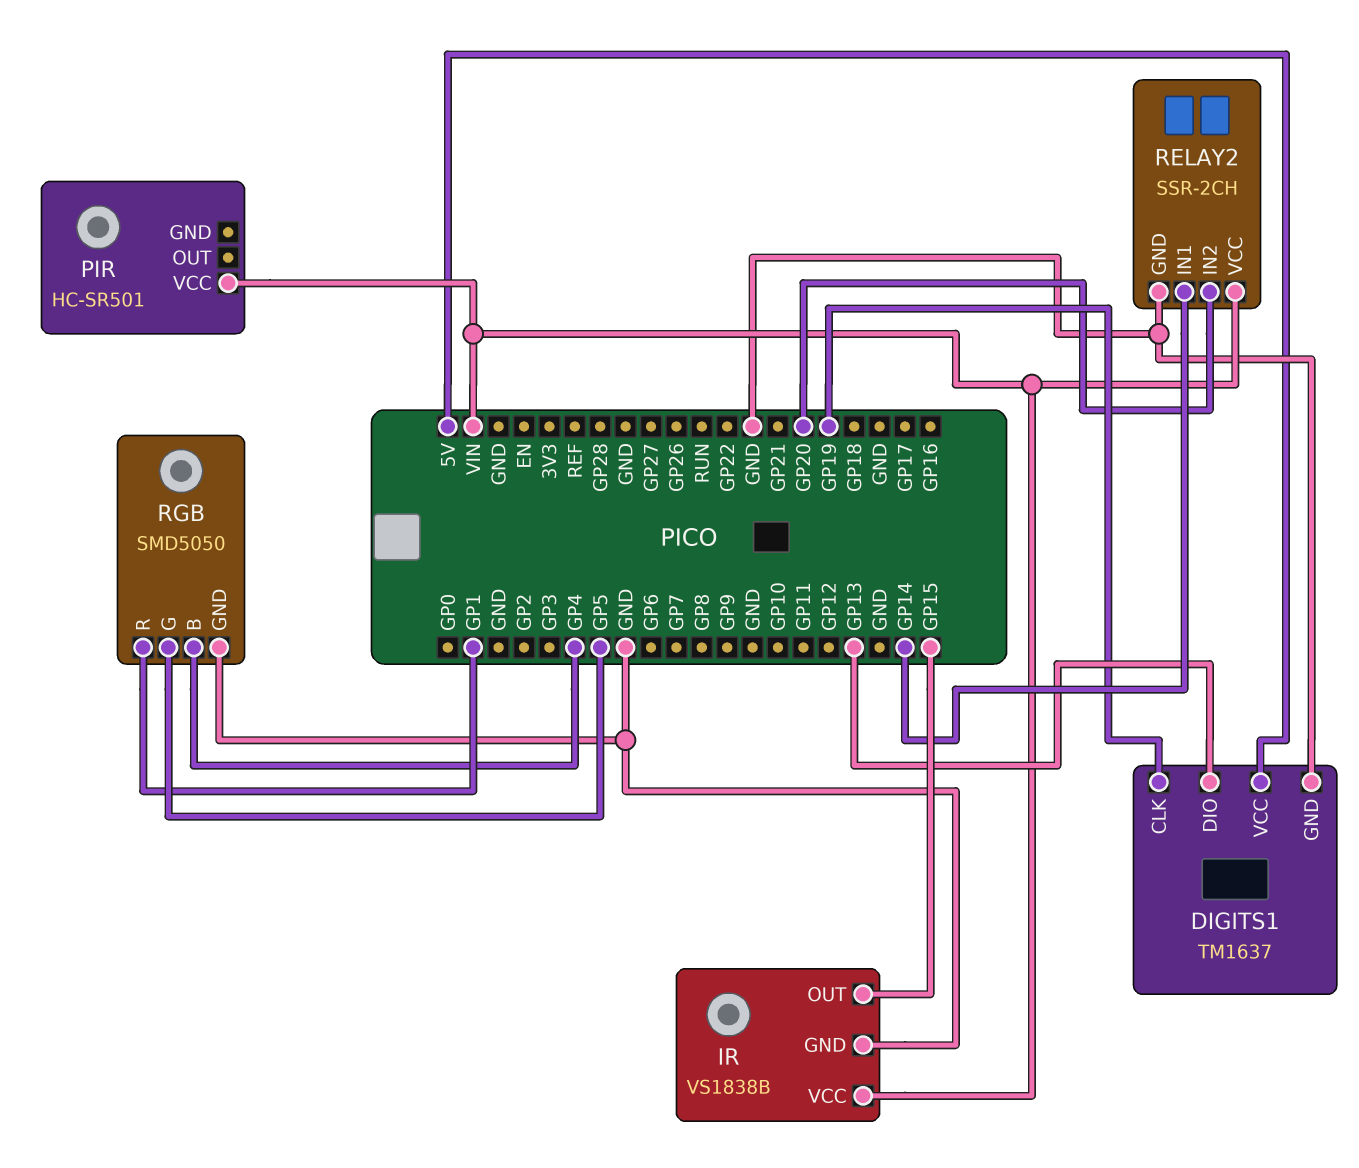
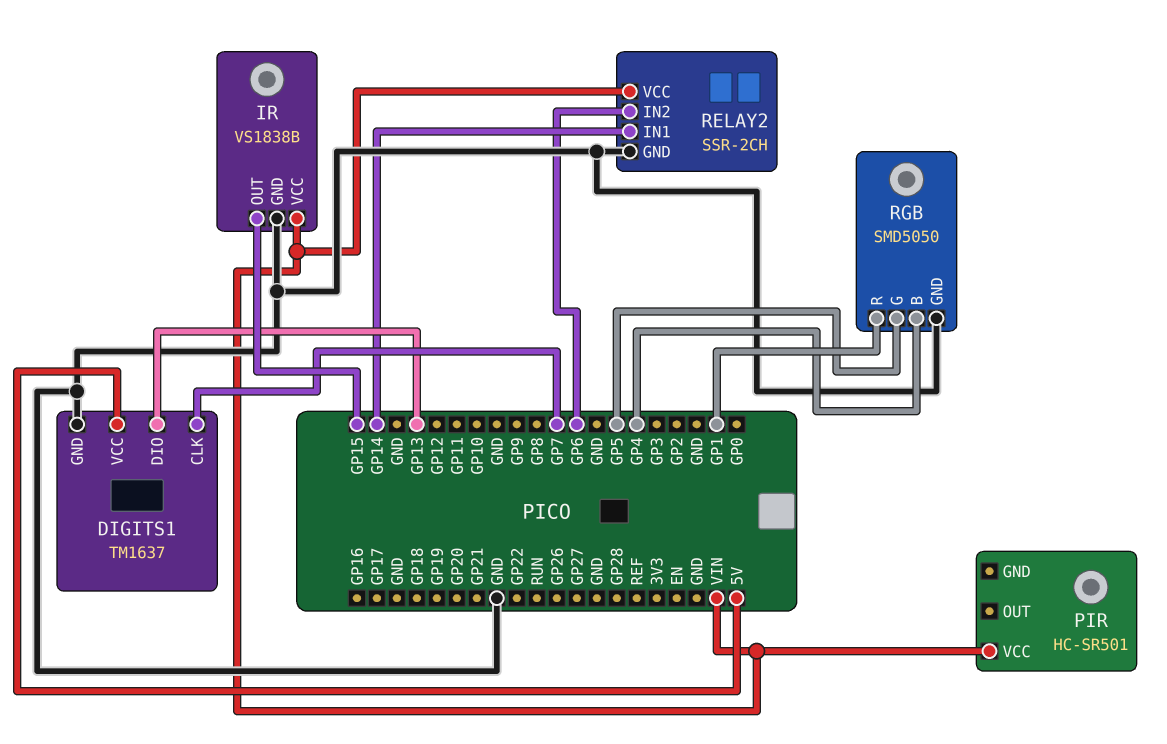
DIGITS1 pin CLK: GP19 -> GP7
RELAY2 pin IN2: GP20 -> GP6

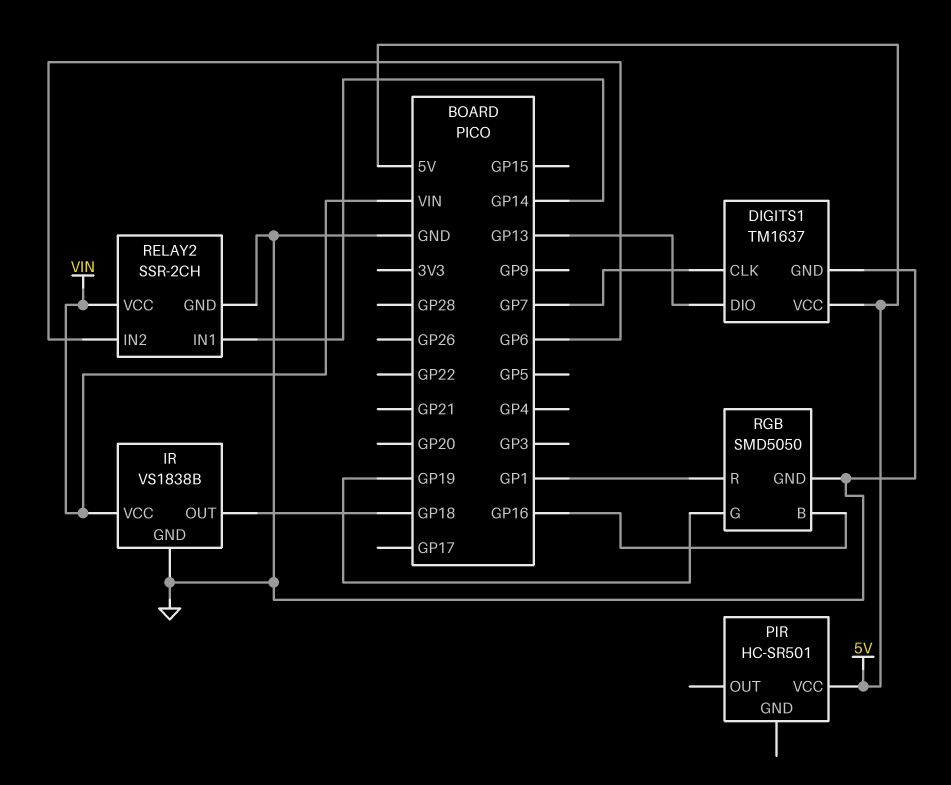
IR pin OUT: GP15 -> GP18
PIR pin VCC: VIN -> 5V
RGB pin B: GP4 -> GP16
RGB pin G: GP5 -> GP19

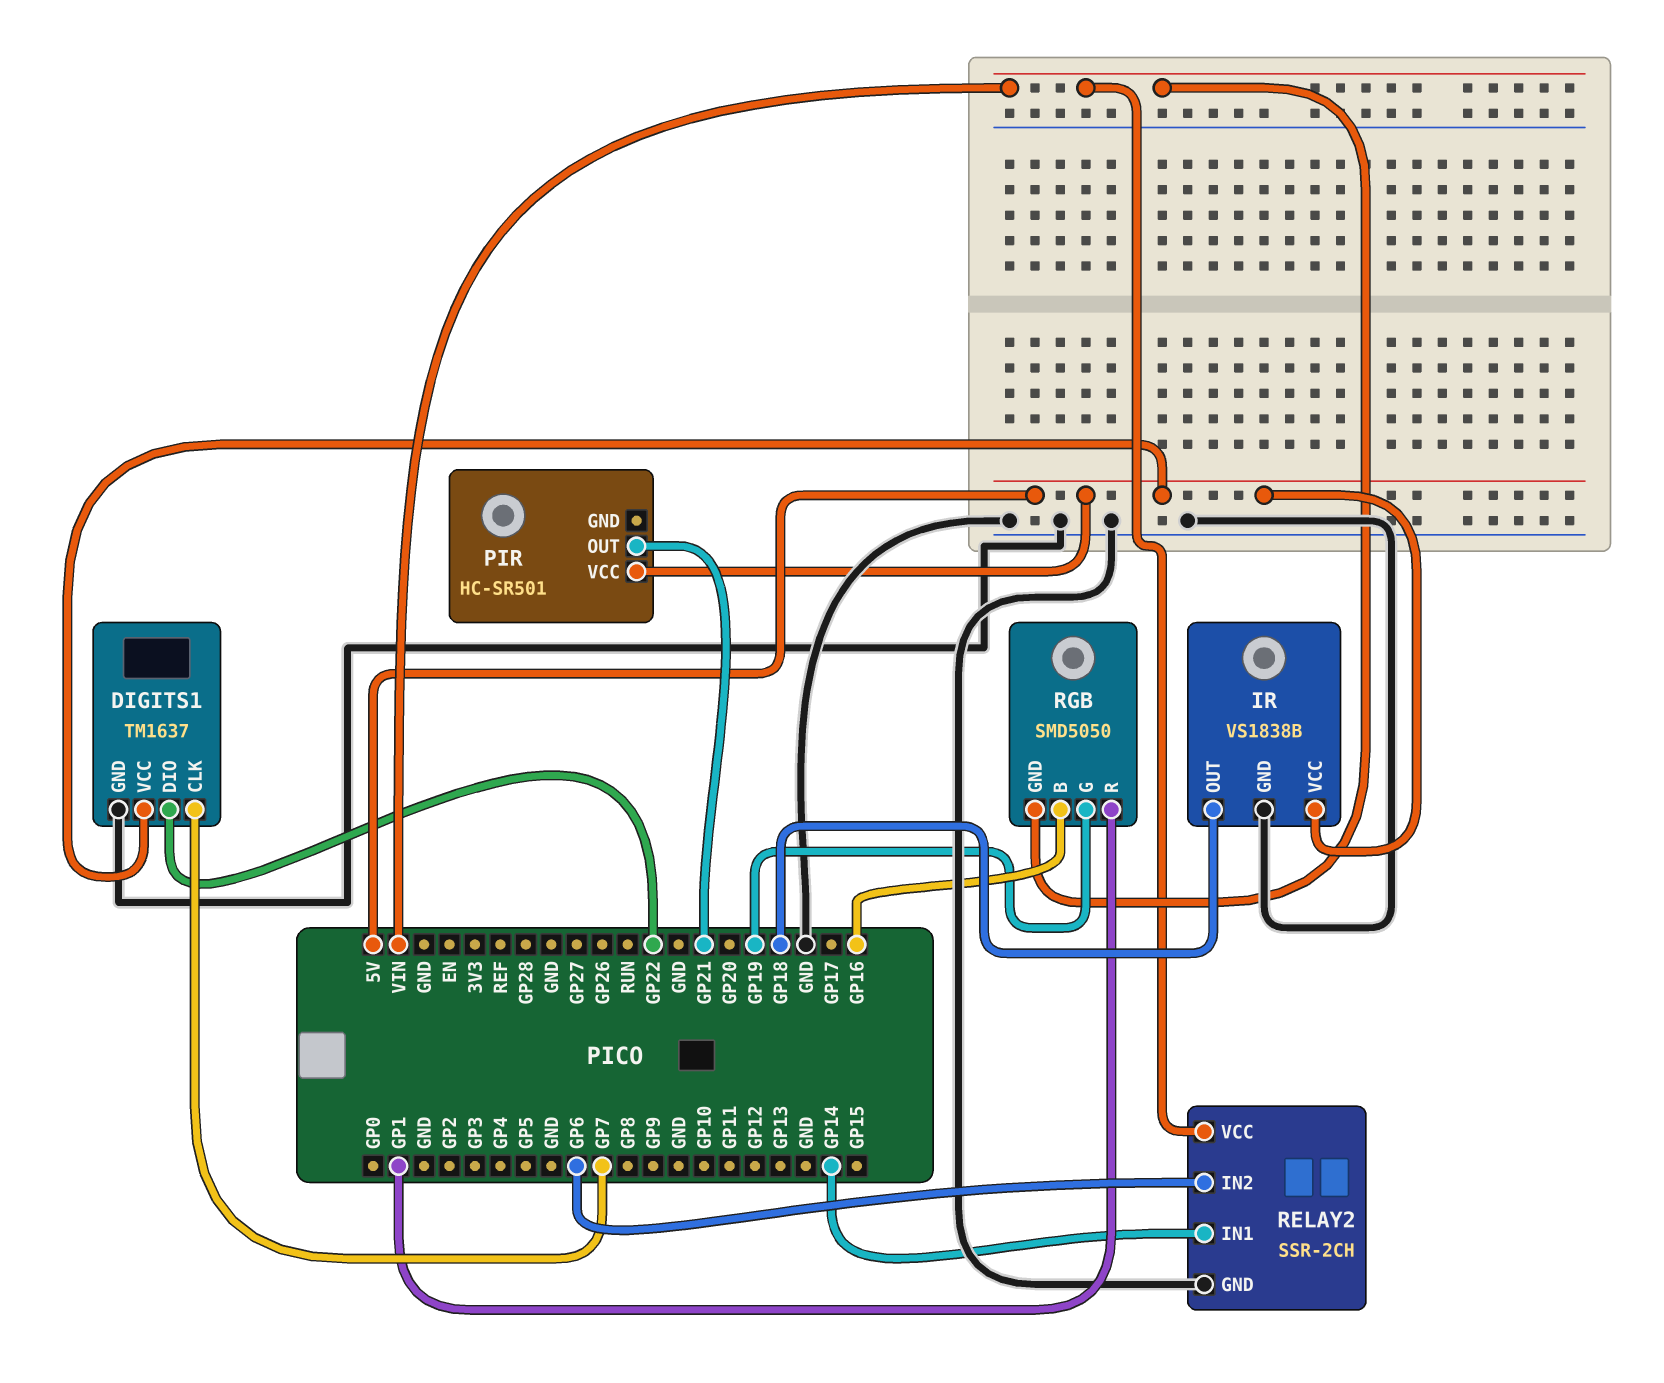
DIGITS1 pin DIO: GP13 -> GP22
IR pin VCC: VIN -> 5V
PIR pin OUT: none -> GP21
RGB pin GND: GND -> VIN

